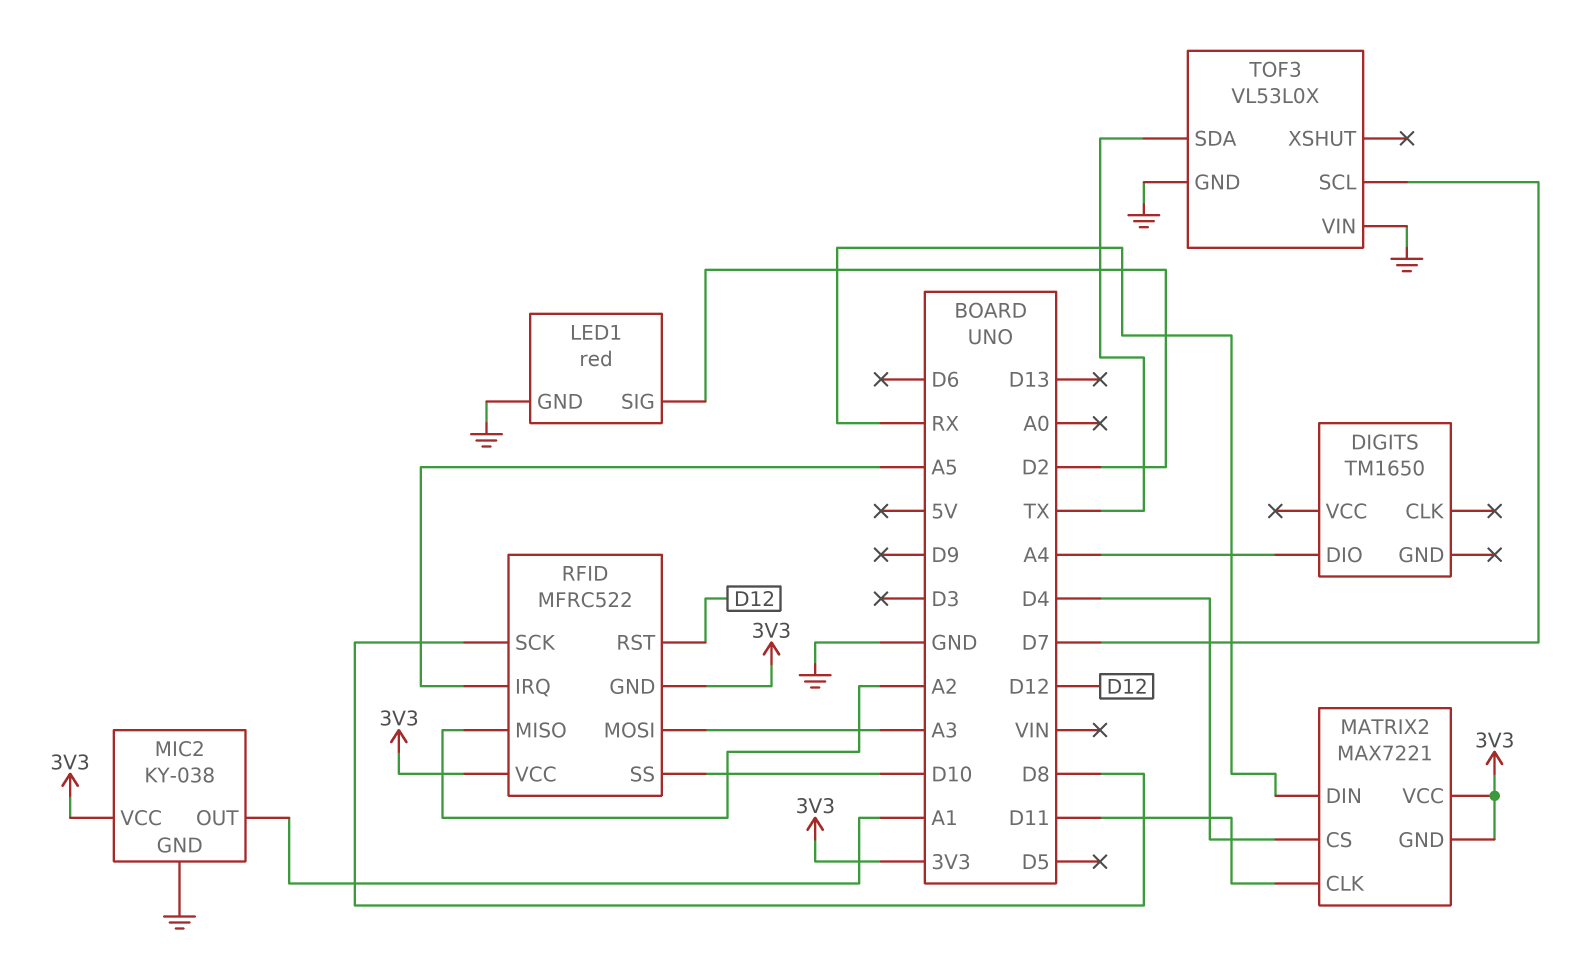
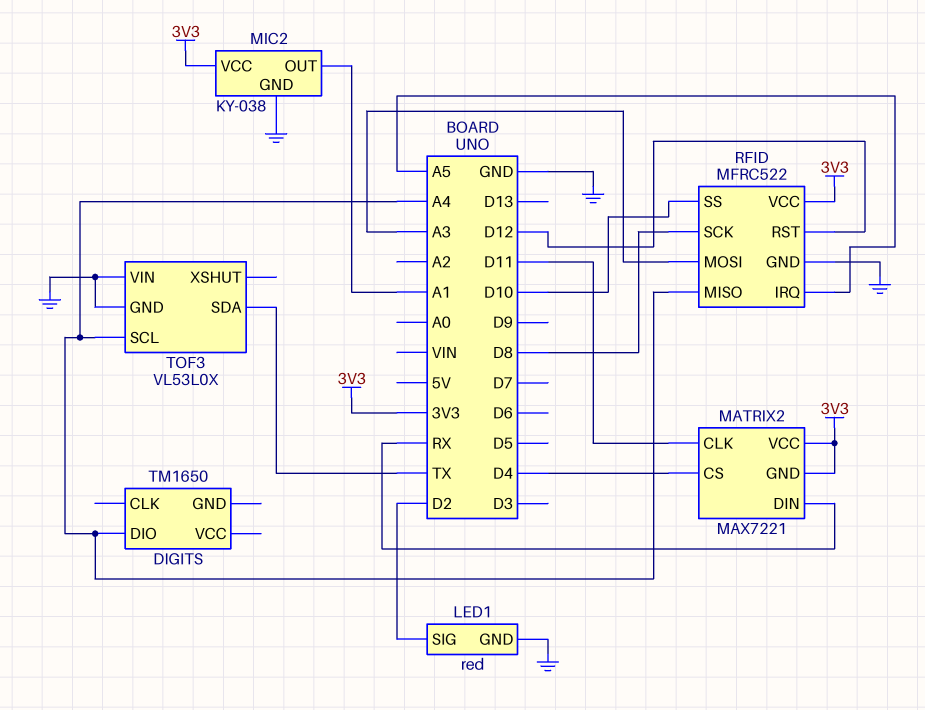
RFID pin GND: 3V3 -> GND
RFID pin MISO: A2 -> A4
TOF3 pin SCL: D7 -> A4

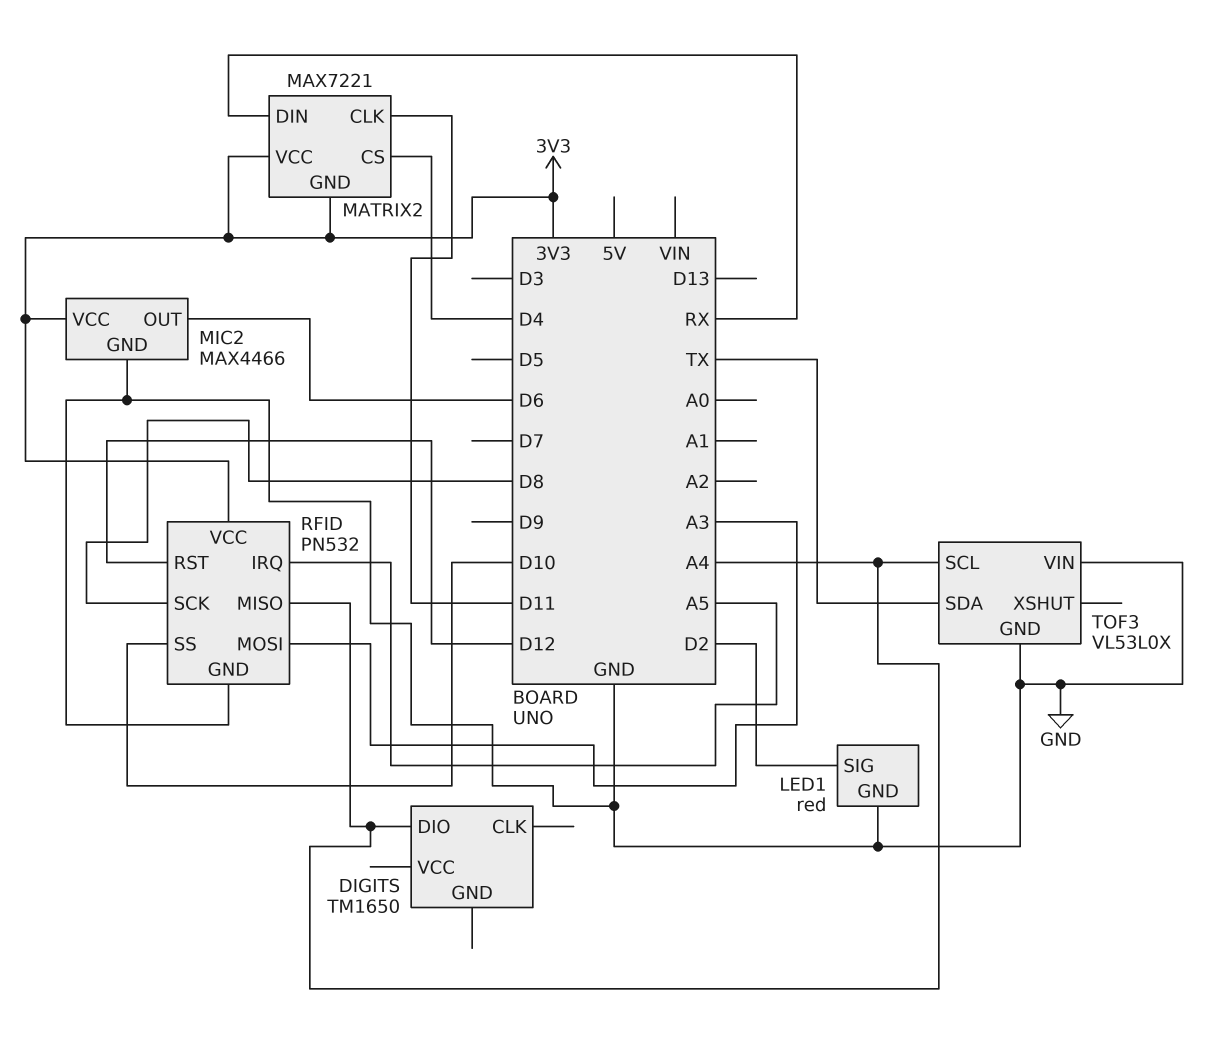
MIC2: KY-038 -> MAX4466
MIC2 pin OUT: A1 -> D6
RFID: MFRC522 -> PN532

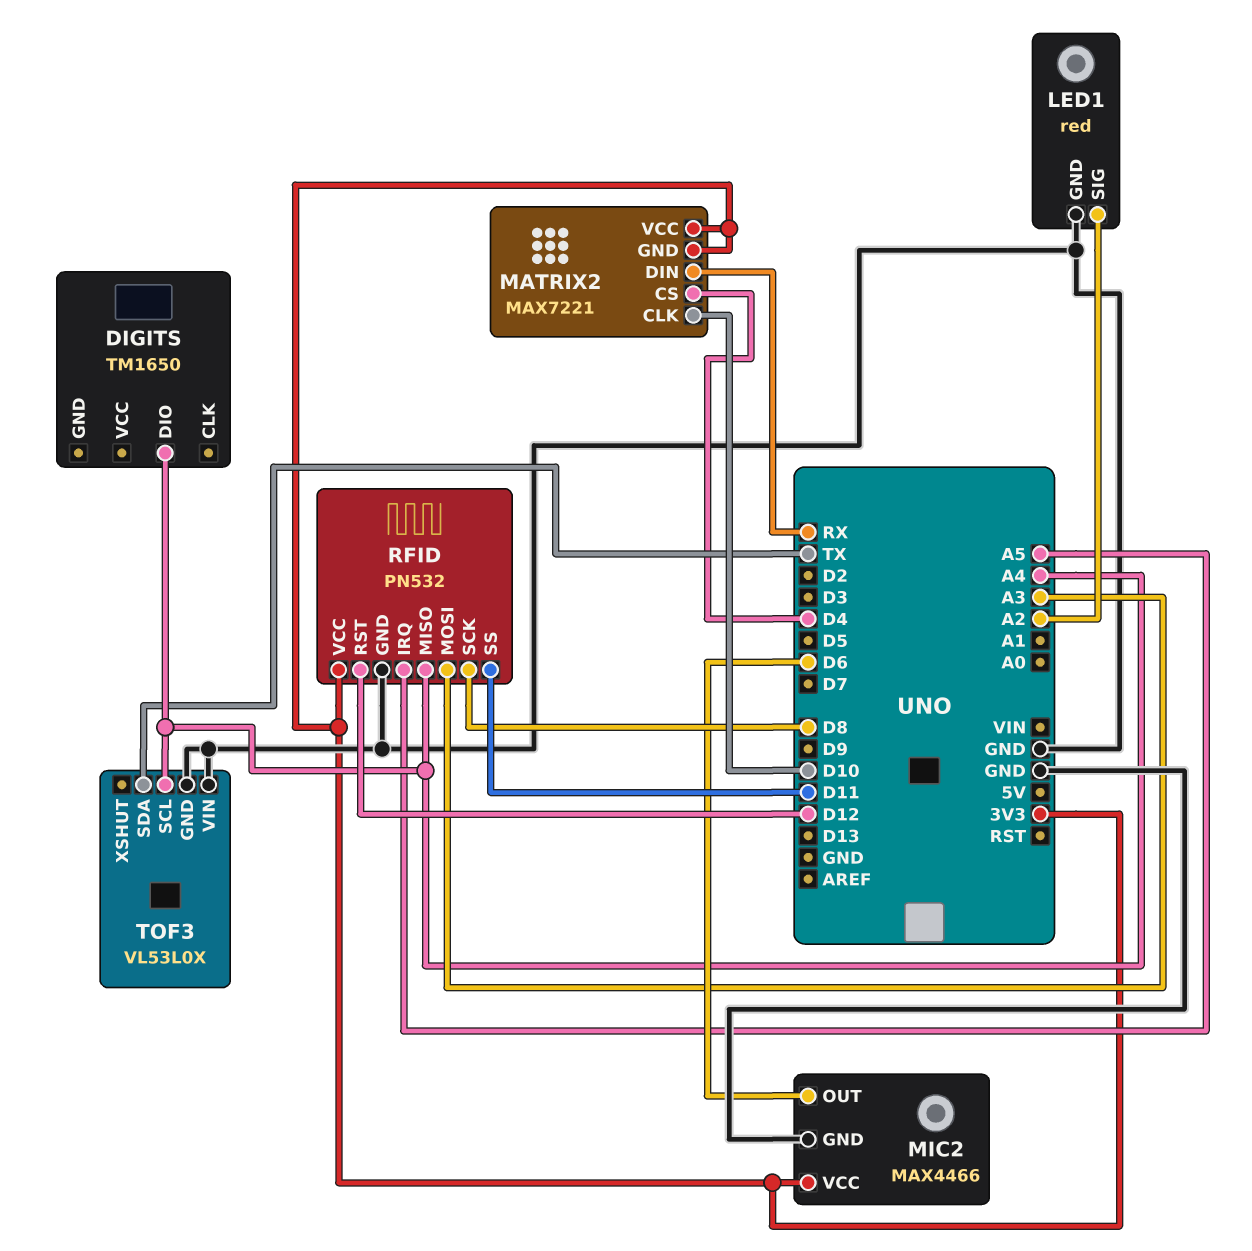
LED1 pin SIG: D2 -> A2
MATRIX2 pin CLK: D11 -> D10
RFID pin SS: D10 -> D11

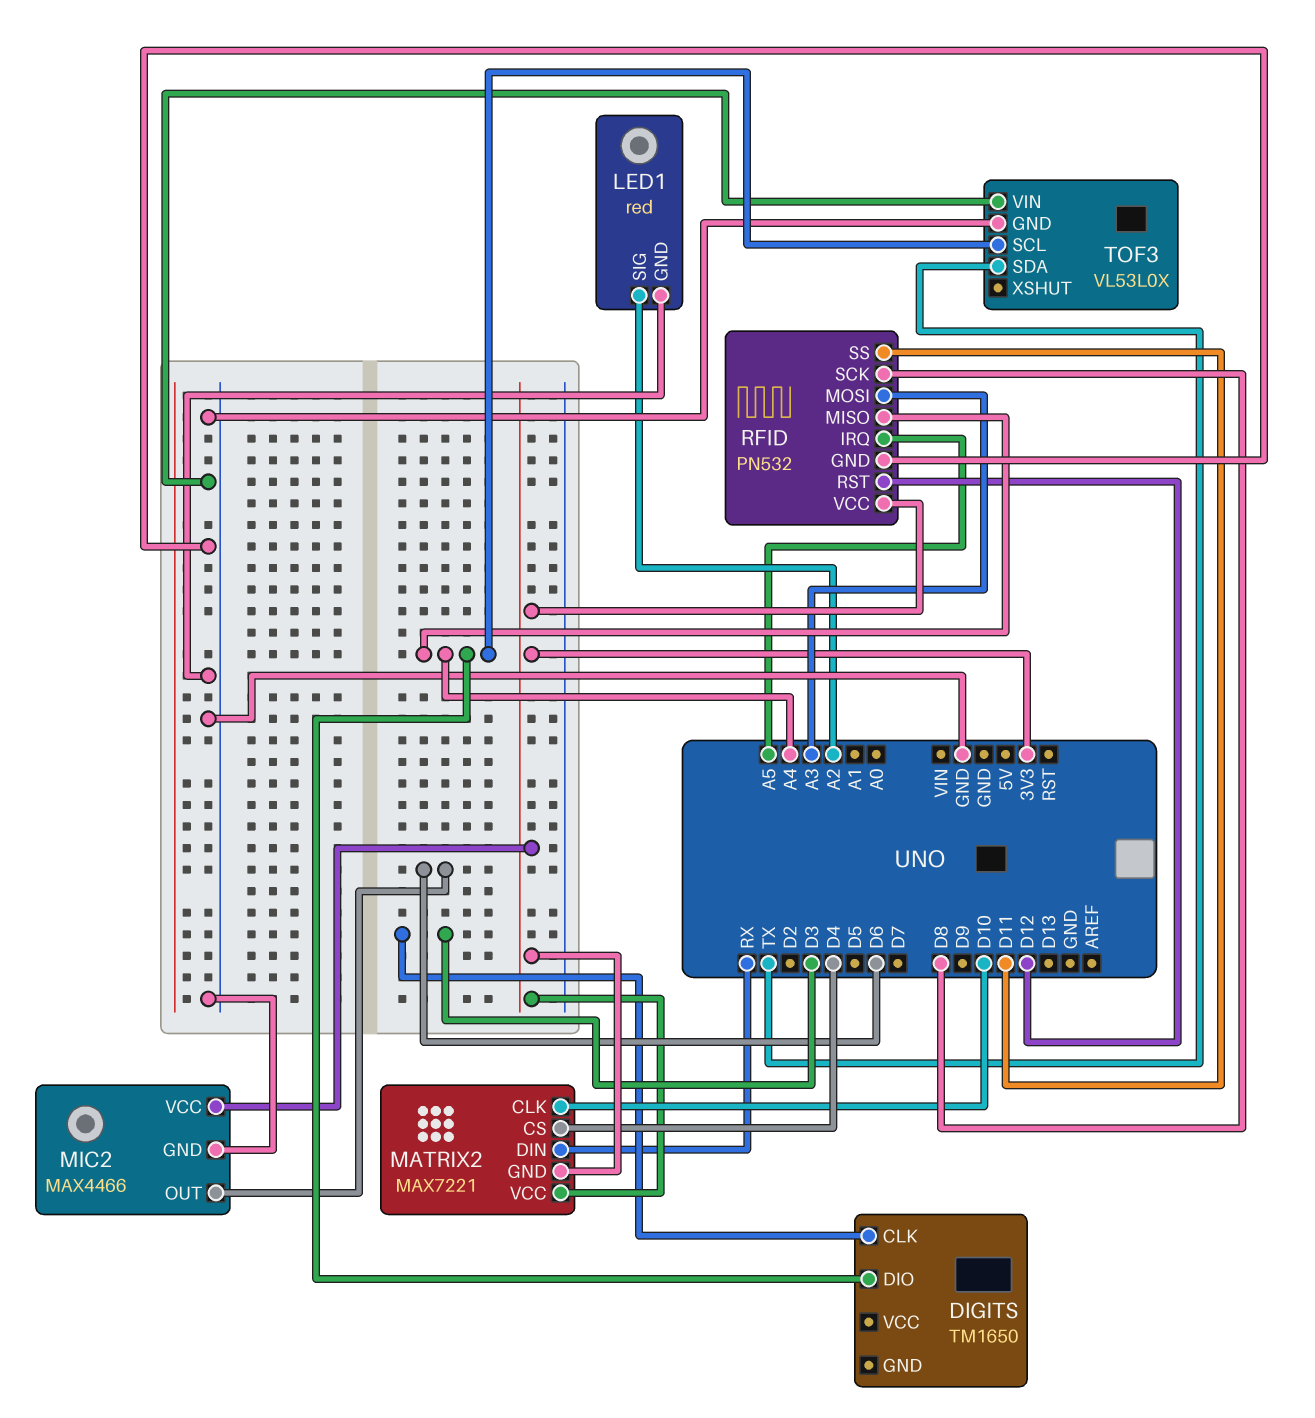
DIGITS pin CLK: none -> D3

